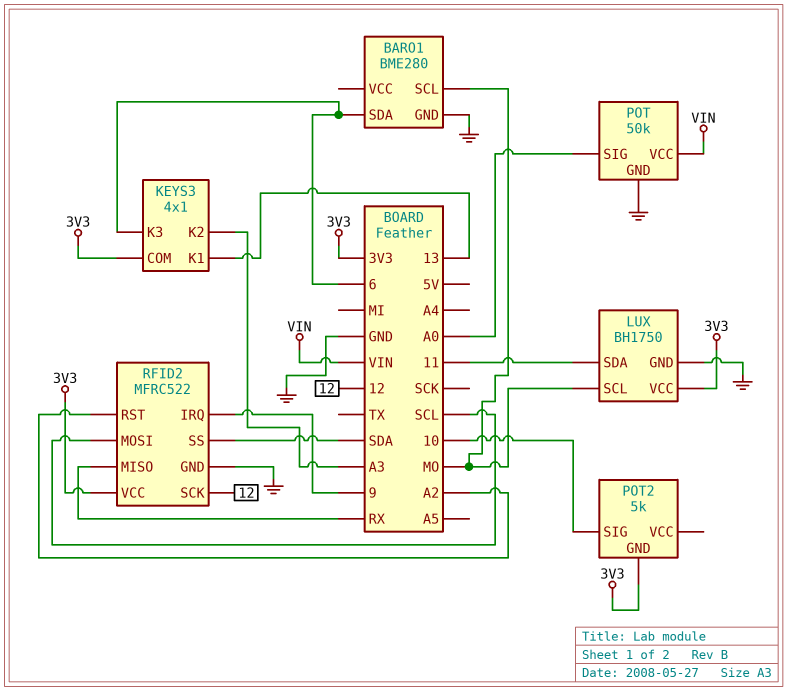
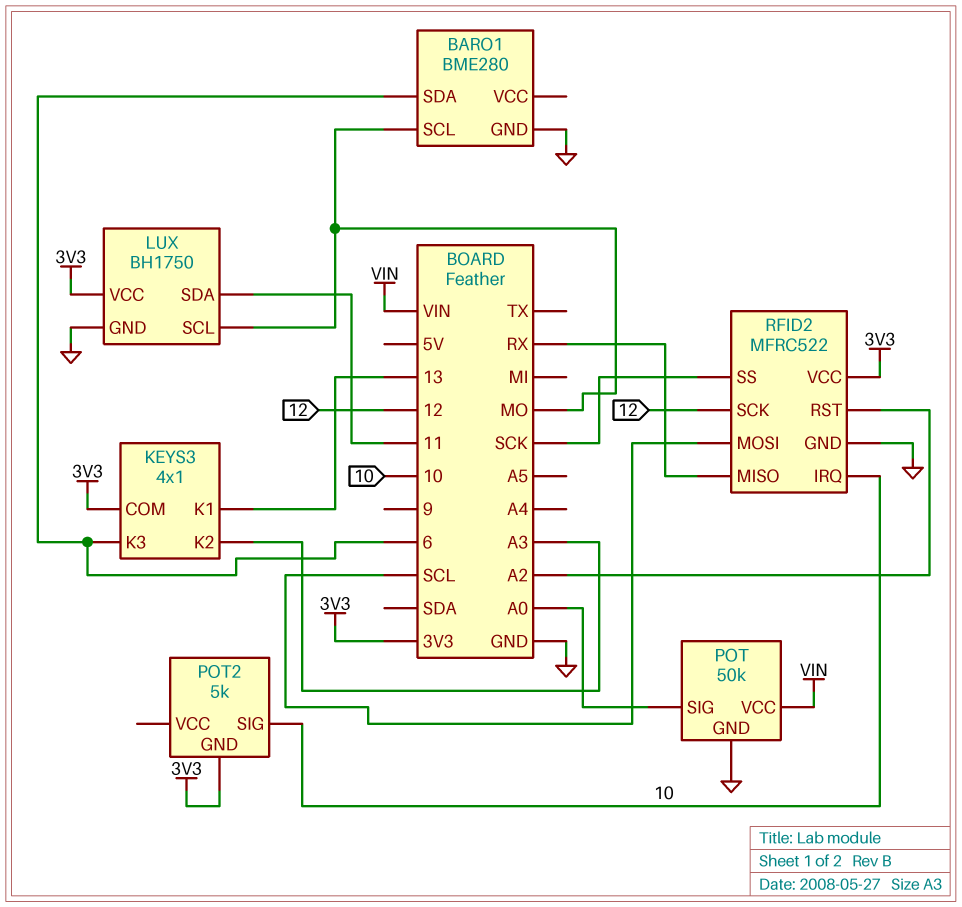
RFID2 pin IRQ: 9 -> 10
RFID2 pin SS: SDA -> SCK

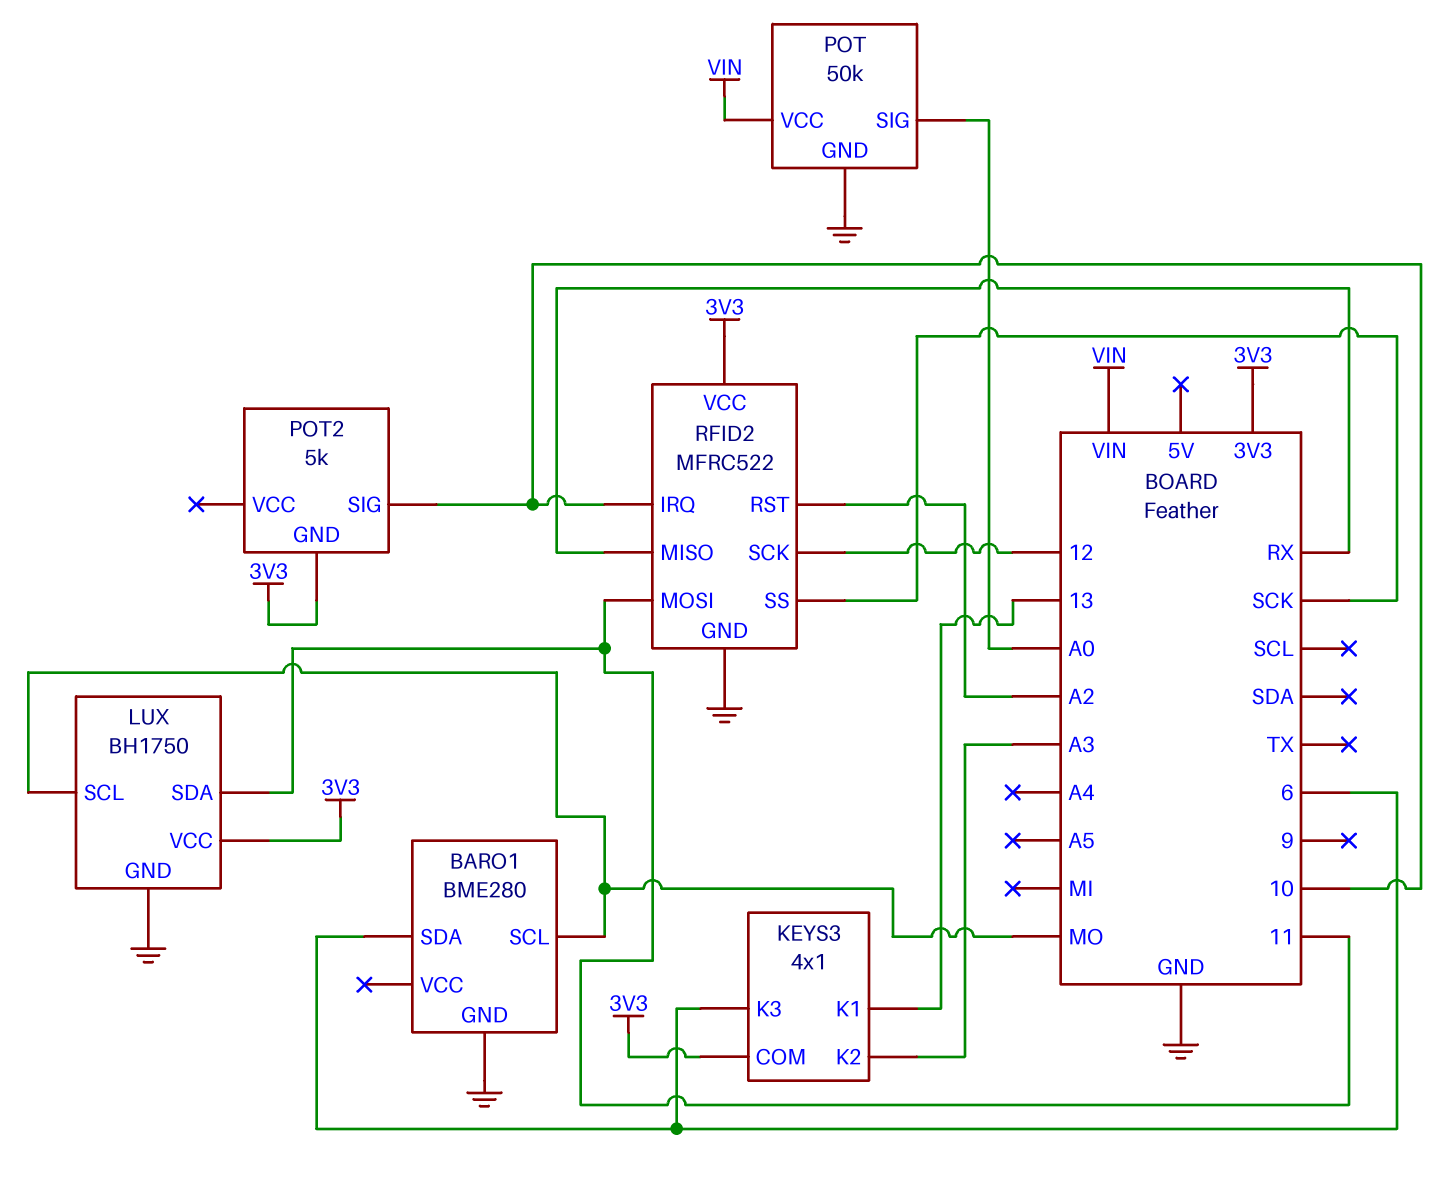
RFID2 pin MOSI: SCL -> 11

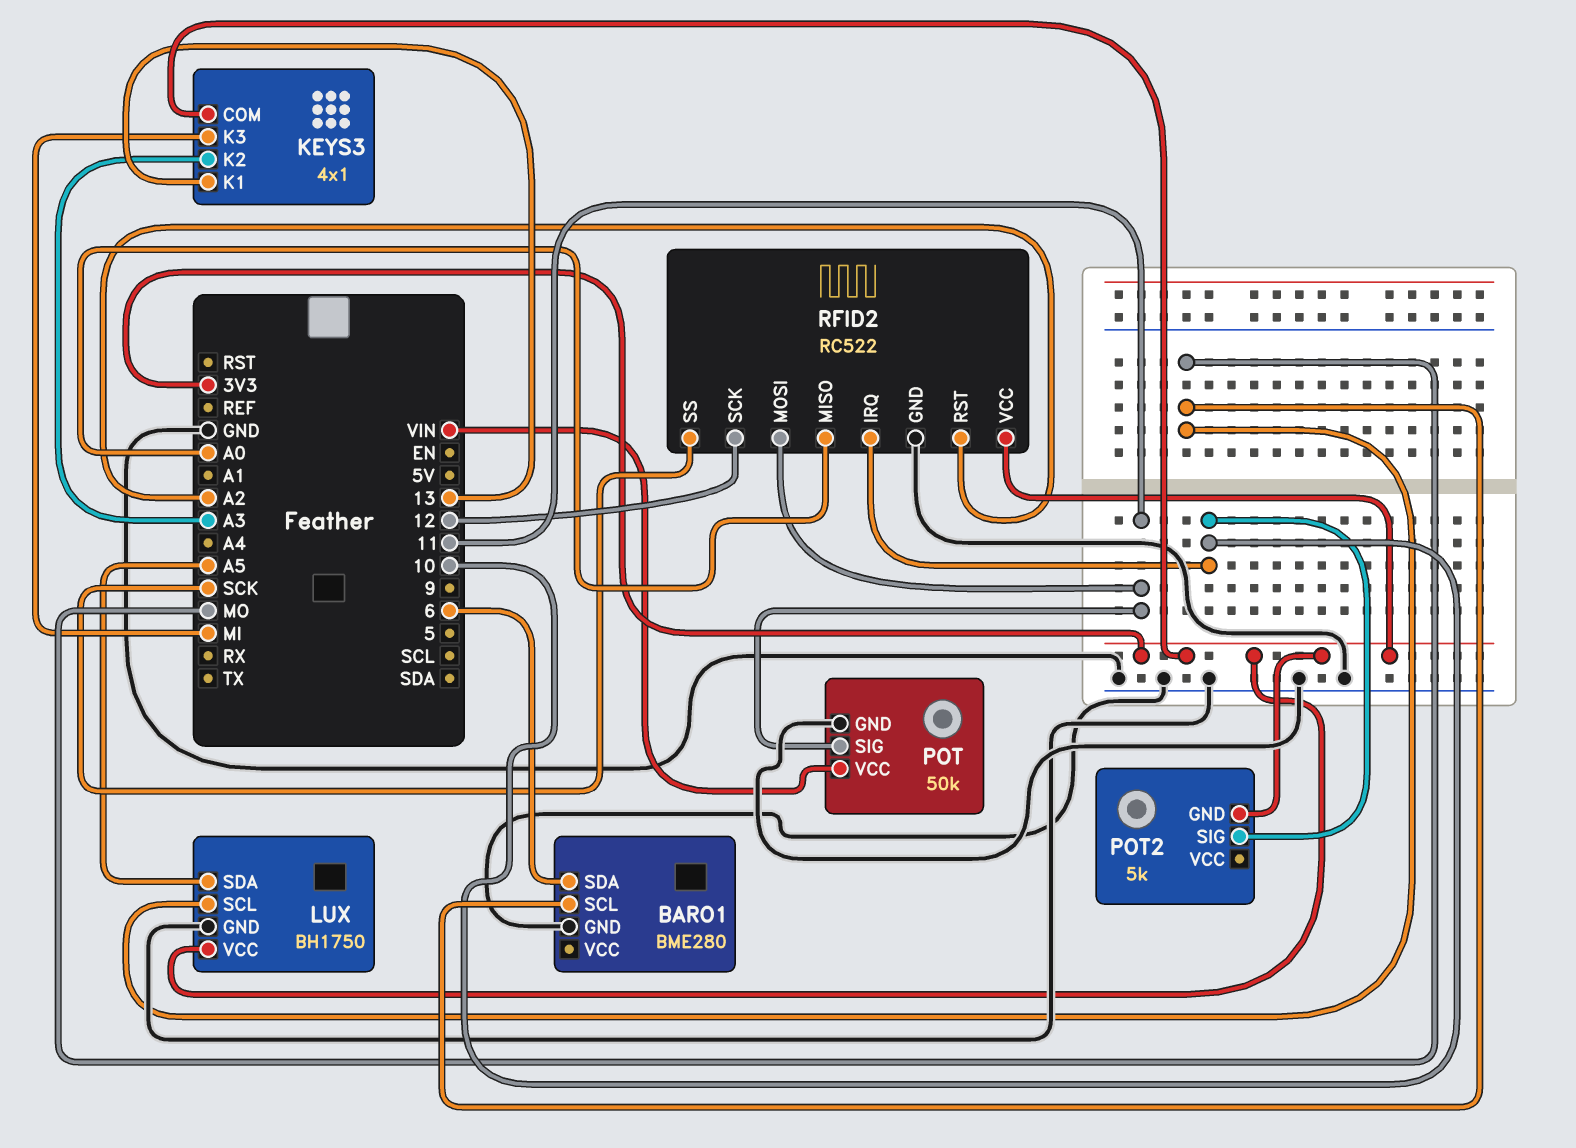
KEYS3 pin K3: 6 -> MI
LUX pin SDA: 11 -> A5
POT pin SIG: A0 -> 11
RFID2: MFRC522 -> RC522
RFID2 pin MISO: RX -> A0

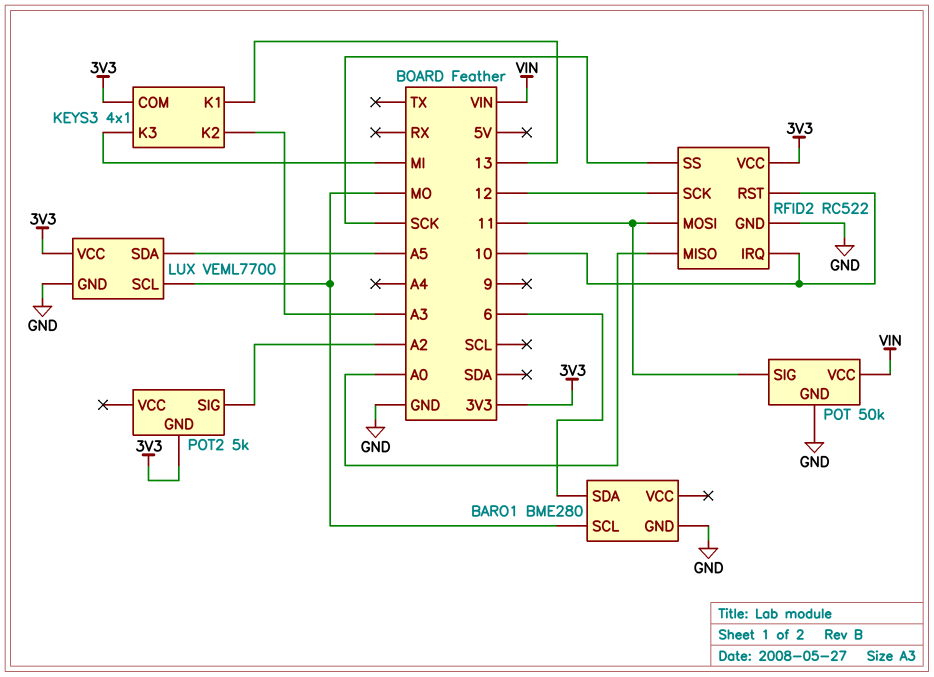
LUX: BH1750 -> VEML7700
POT2 pin SIG: 10 -> A2
RFID2 pin RST: A2 -> 10

